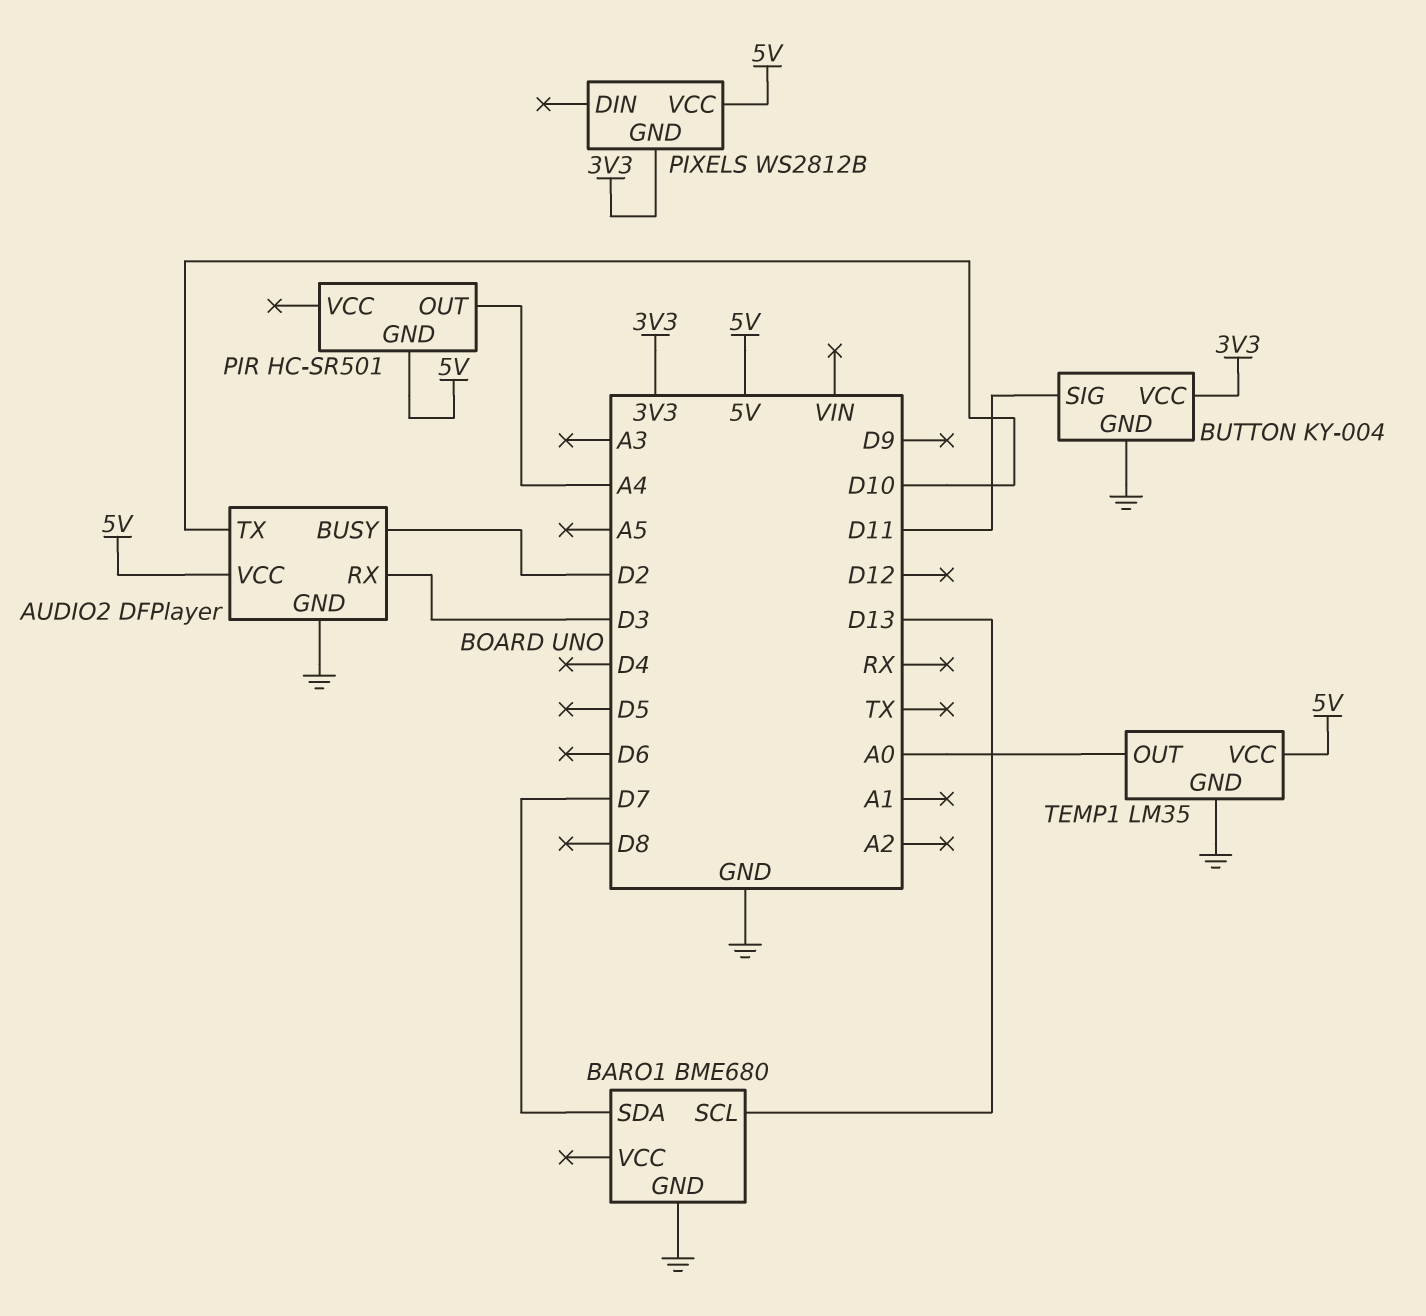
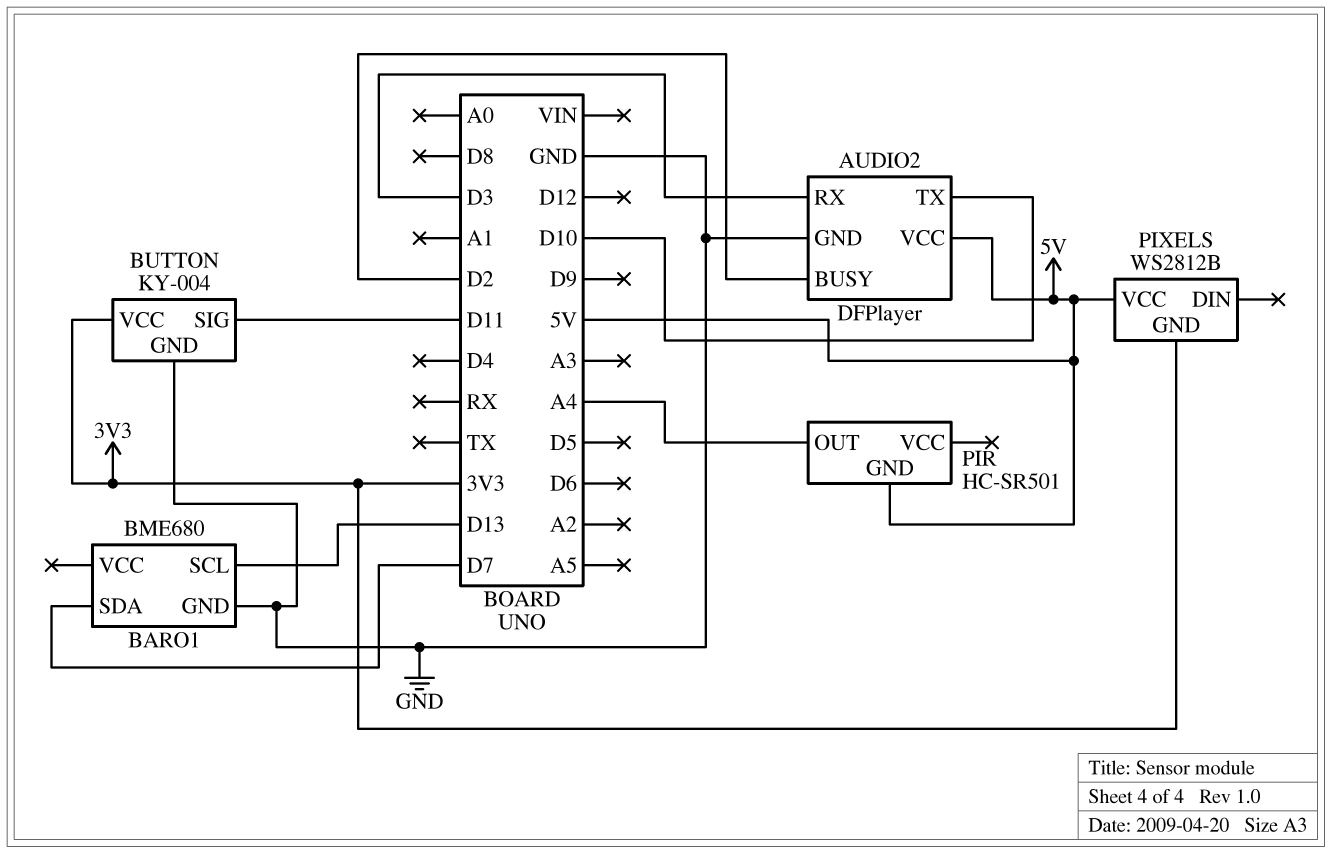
TEMP1: LM35 -> none
TEMP1 pin GND: GND -> none
TEMP1 pin OUT: A0 -> none
TEMP1 pin VCC: 5V -> none

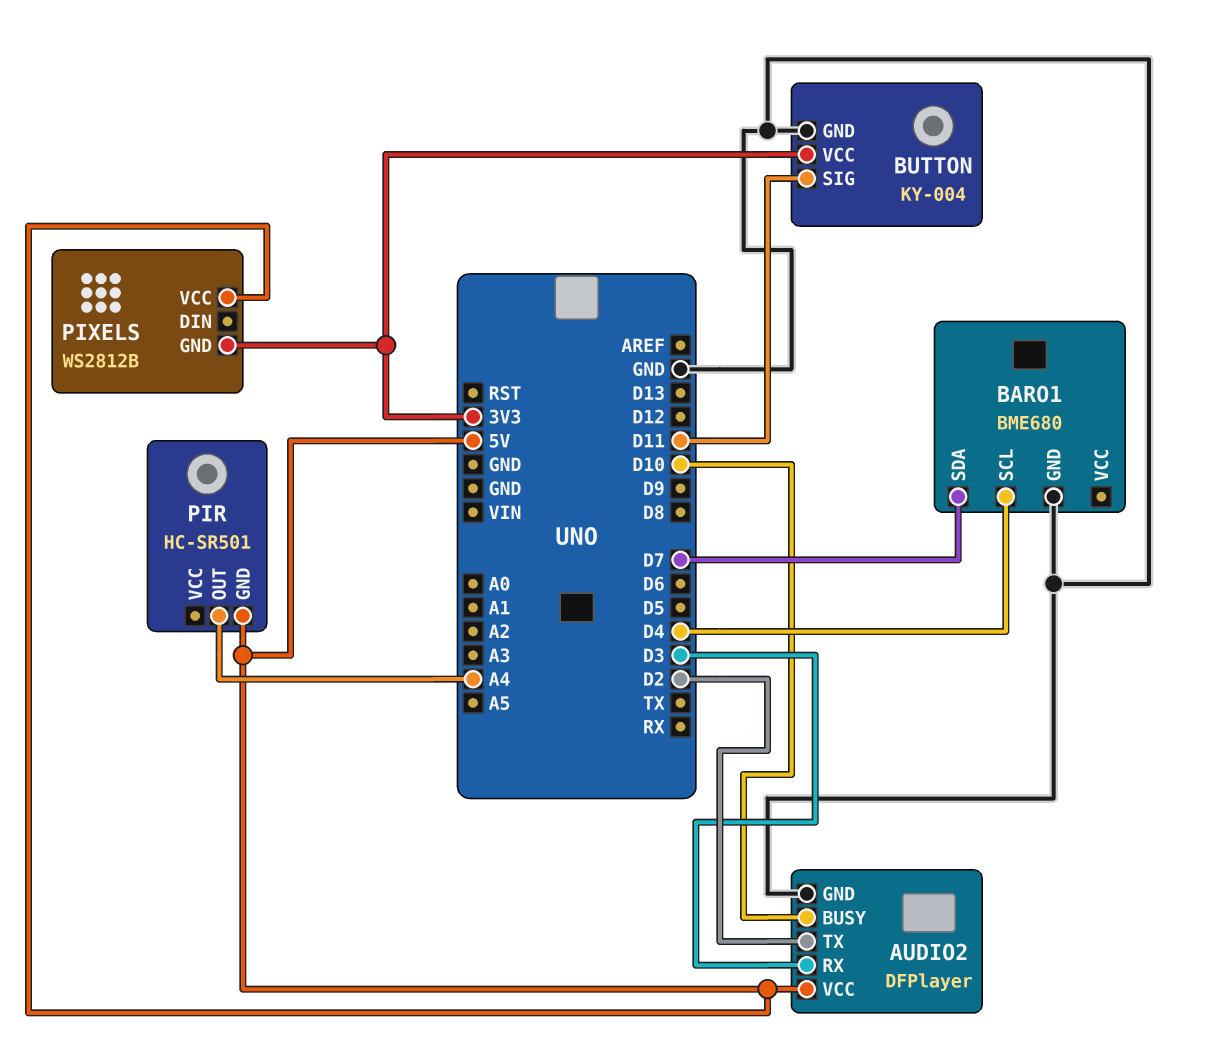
AUDIO2 pin BUSY: D2 -> D10
AUDIO2 pin TX: D10 -> D2
BARO1 pin SCL: D13 -> D4

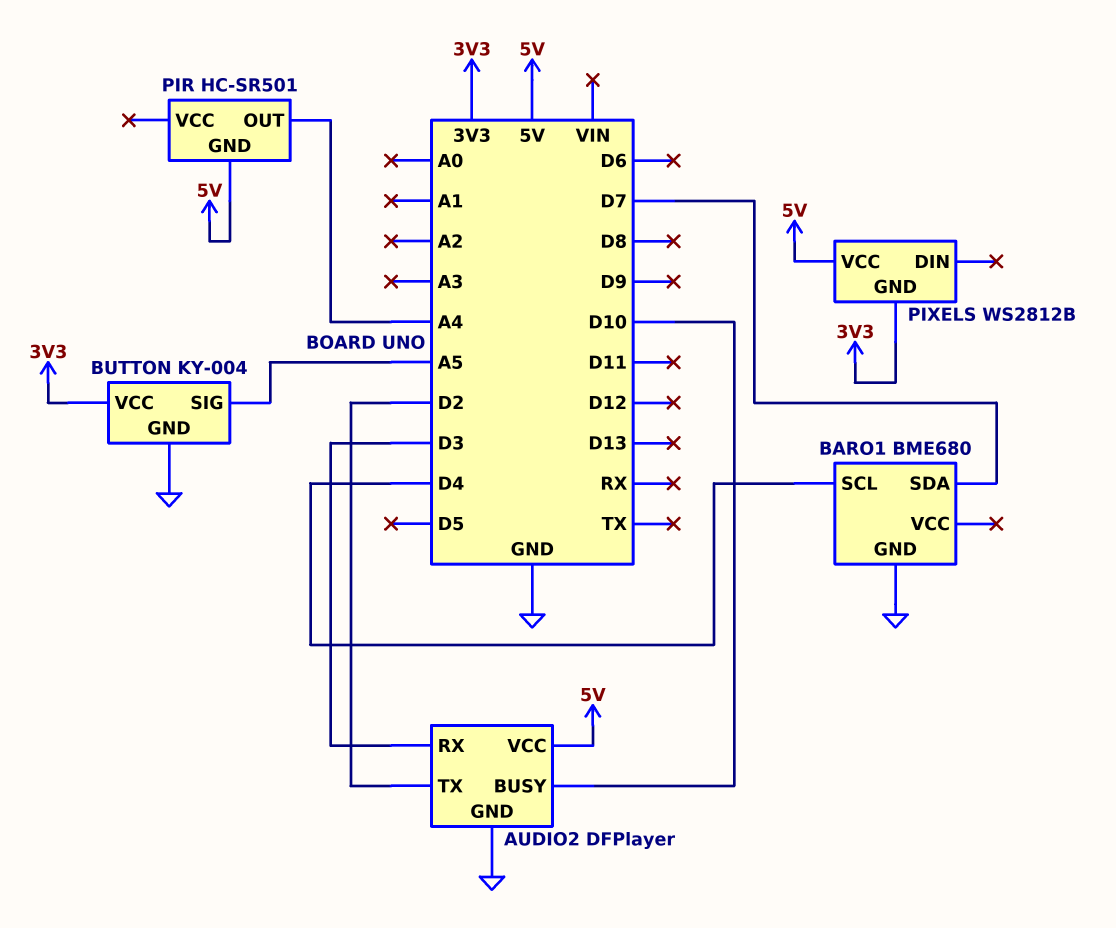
BUTTON pin SIG: D11 -> A5

